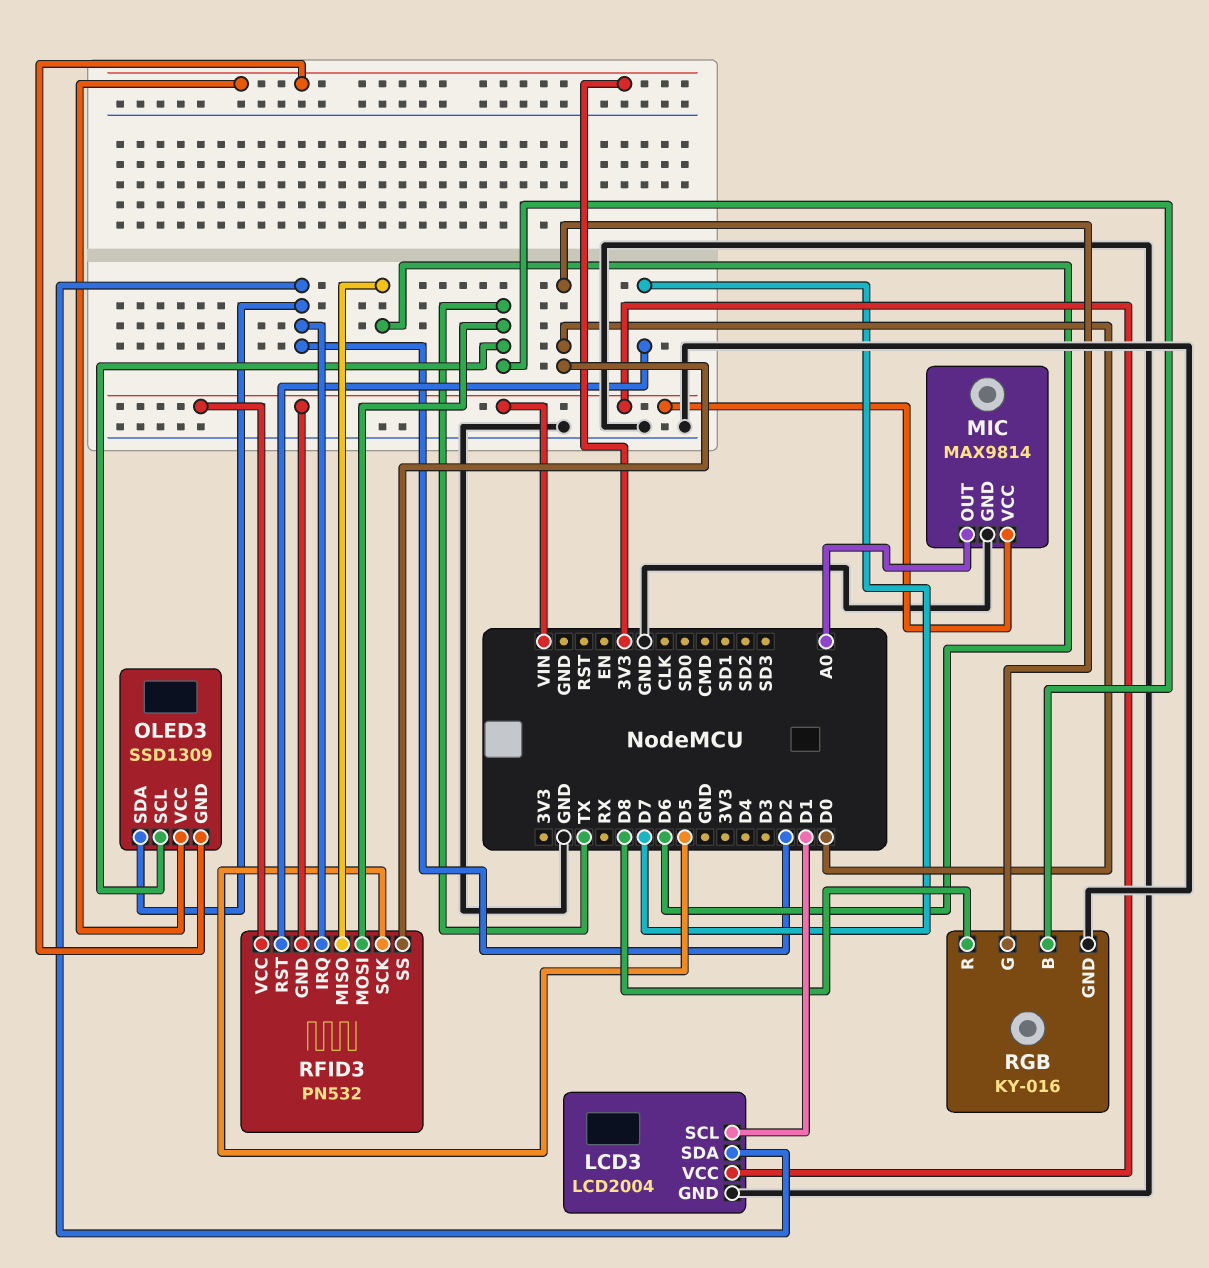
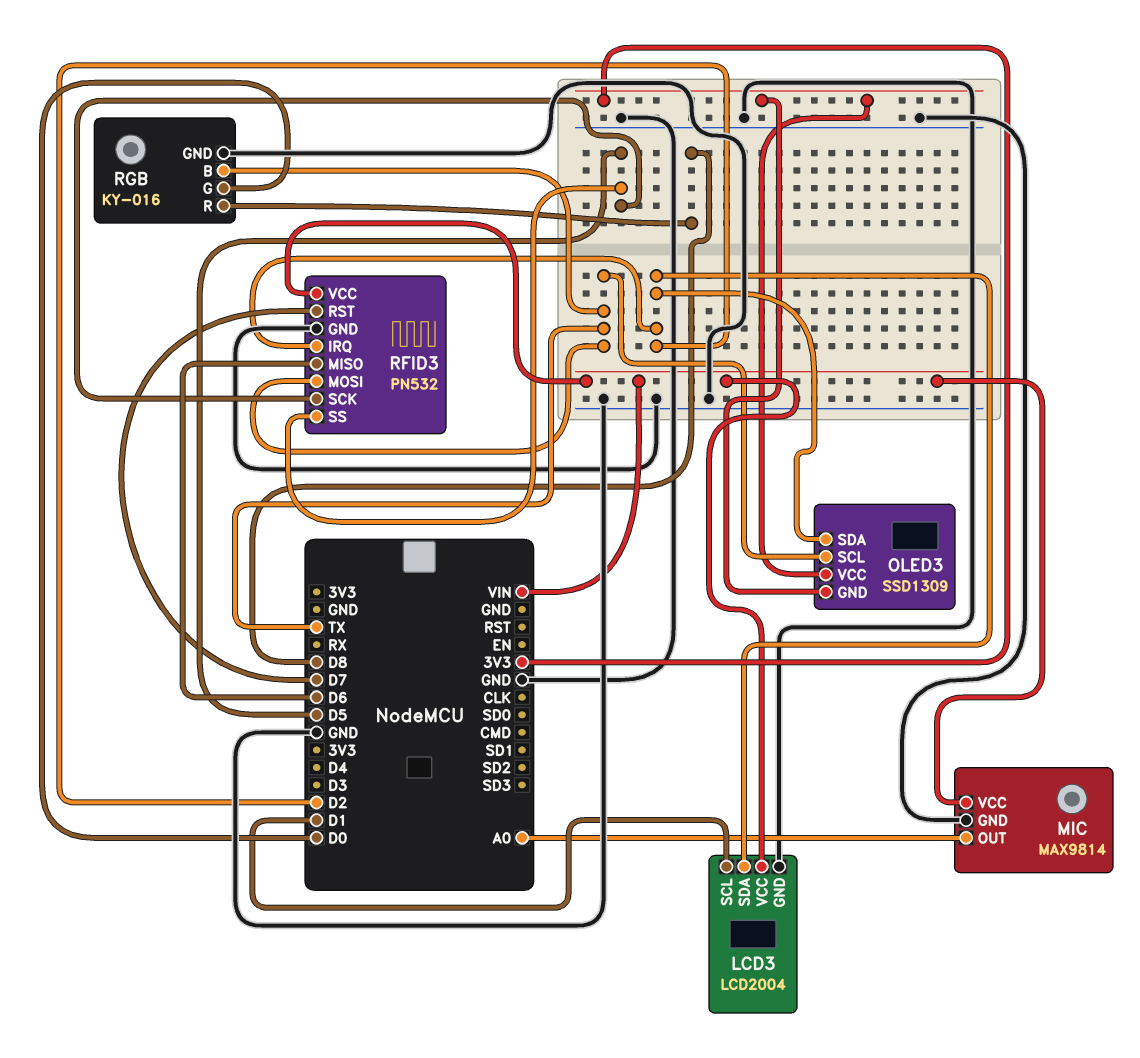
RFID3 pin GND: VIN -> GND
RFID3 pin SS: D0 -> D5

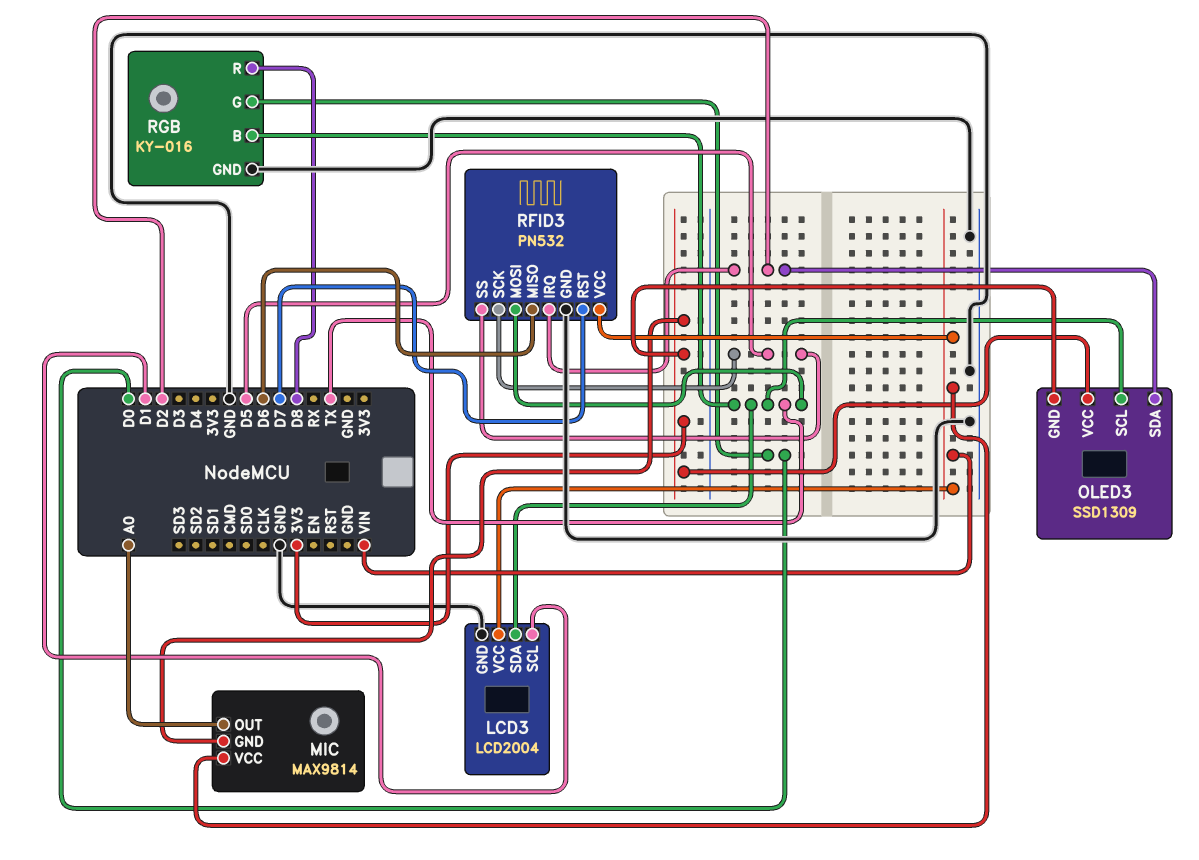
LCD3 pin SDA: D2 -> TX
MIC pin GND: GND -> 3V3

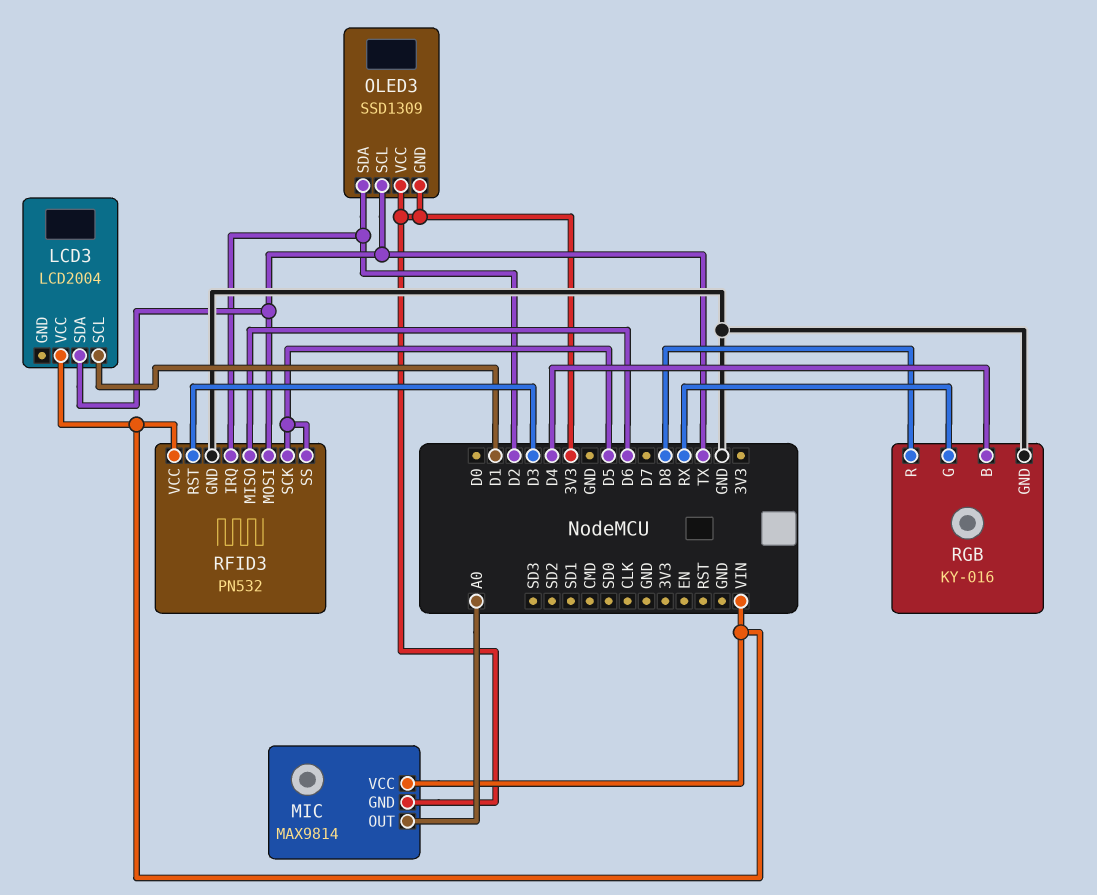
LCD3 pin GND: GND -> none
RFID3 pin RST: D7 -> D3
RGB pin B: TX -> D4
RGB pin G: D0 -> RX

